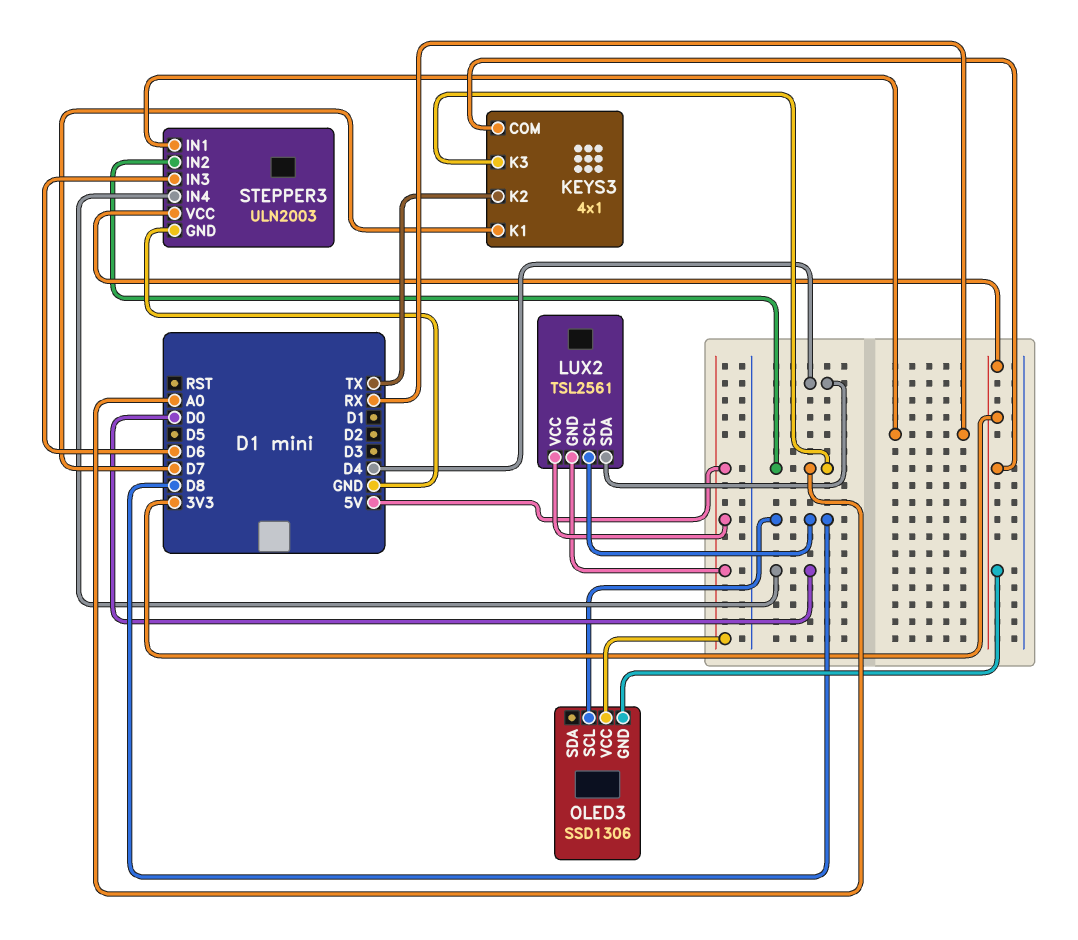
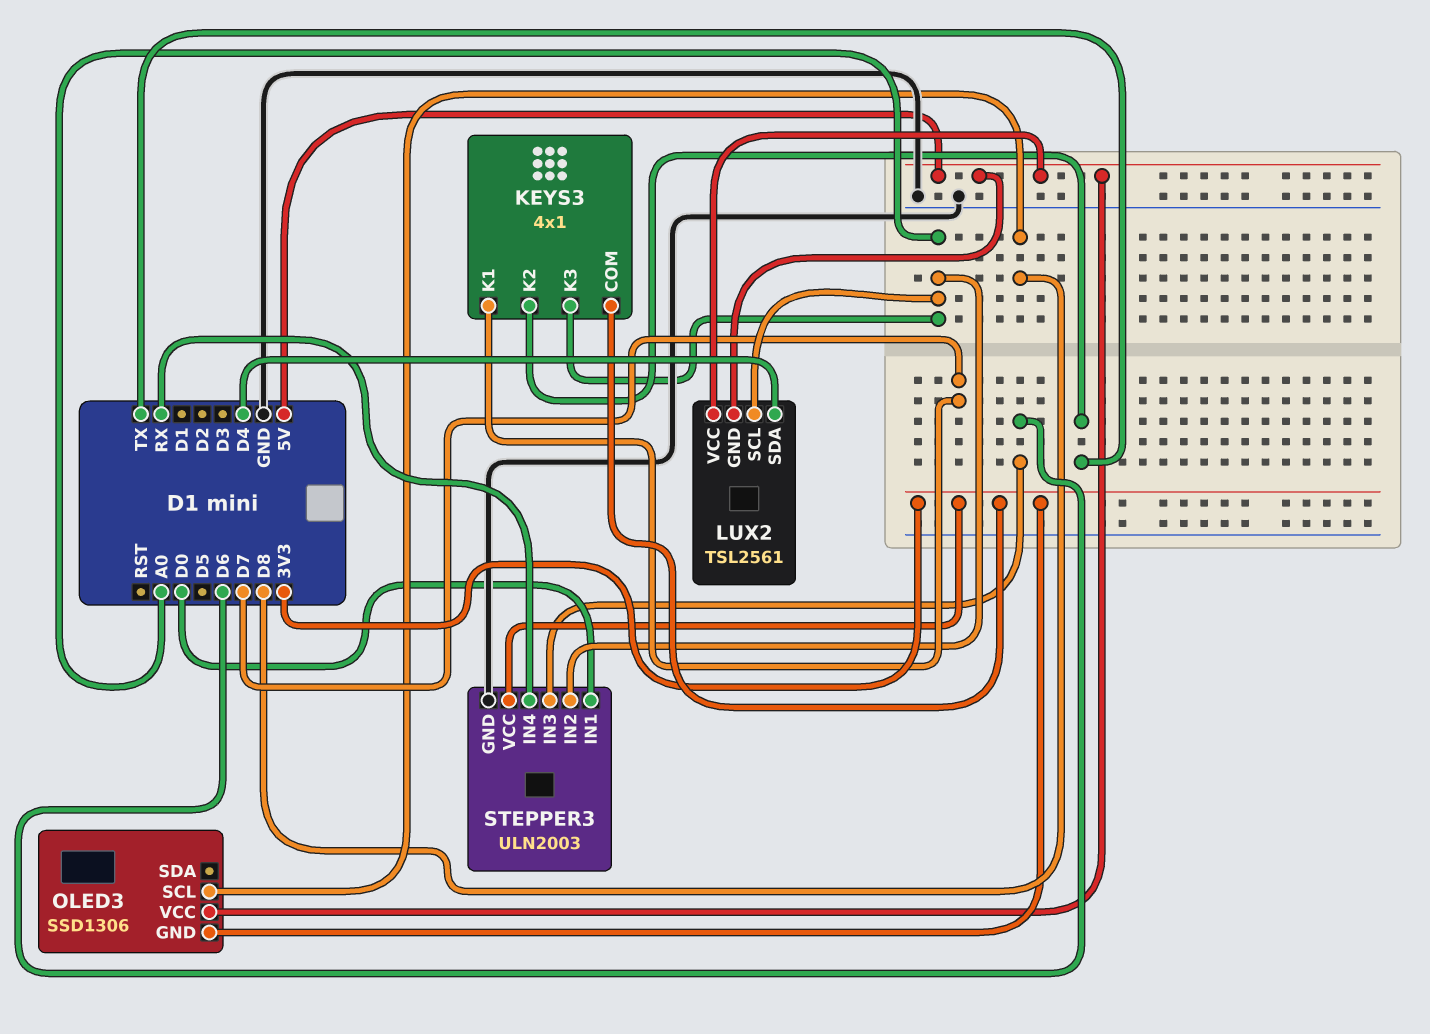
LUX2 pin SCL: D8 -> A0
STEPPER3 pin IN1: RX -> D0
STEPPER3 pin IN4: D0 -> RX

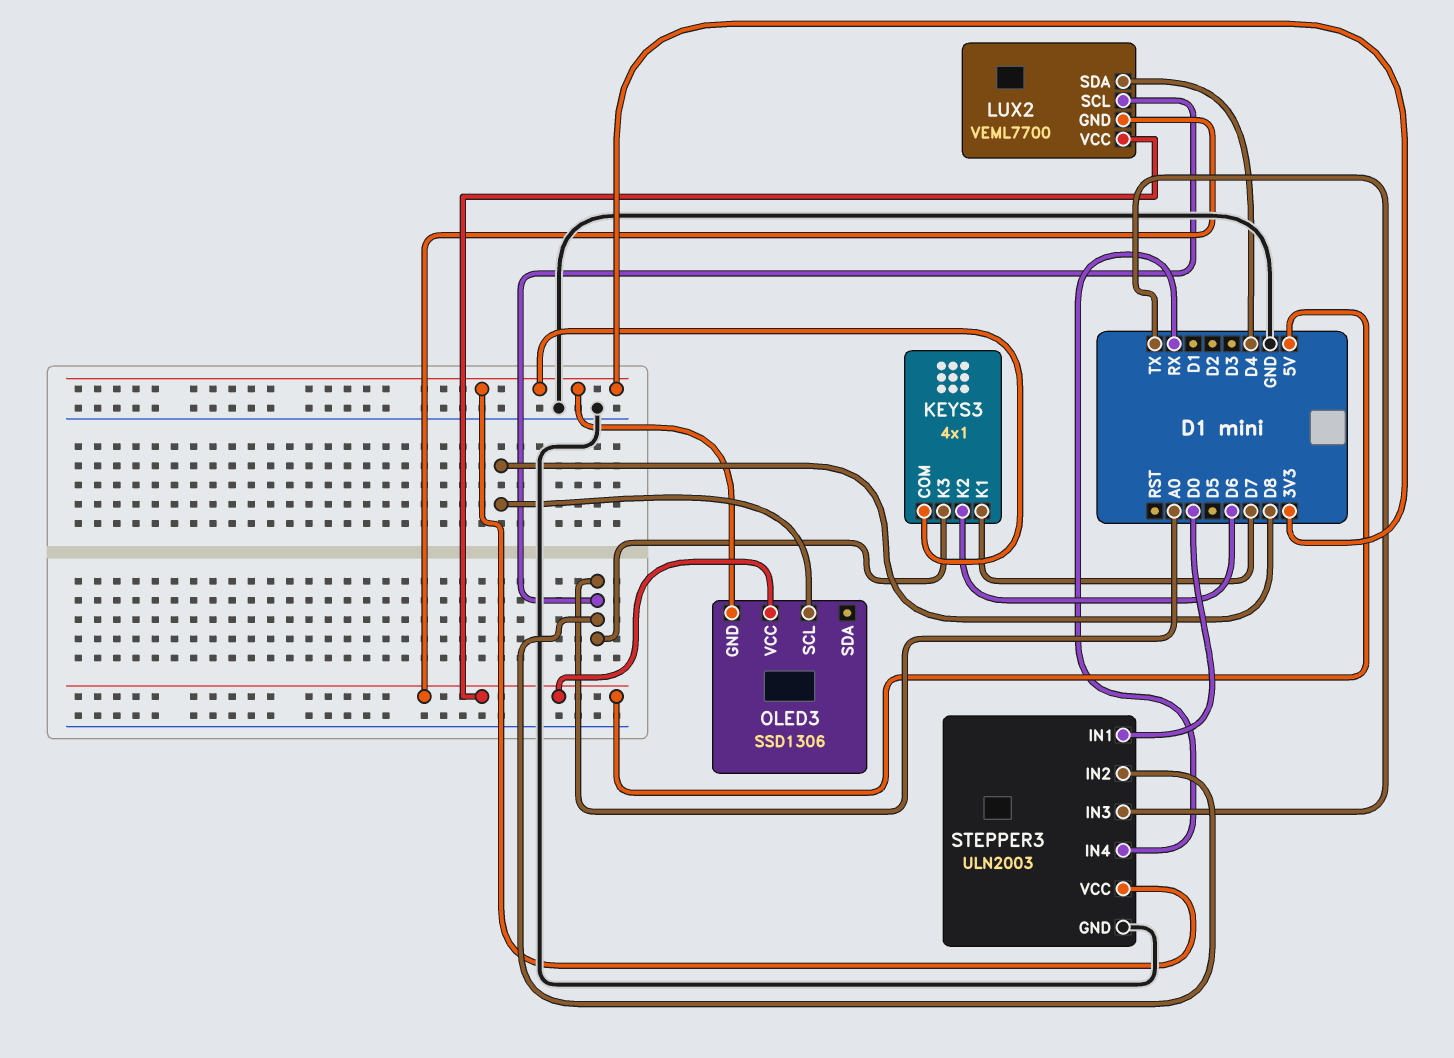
KEYS3 pin K2: TX -> D6
LUX2: TSL2561 -> VEML7700
STEPPER3 pin IN3: D6 -> TX

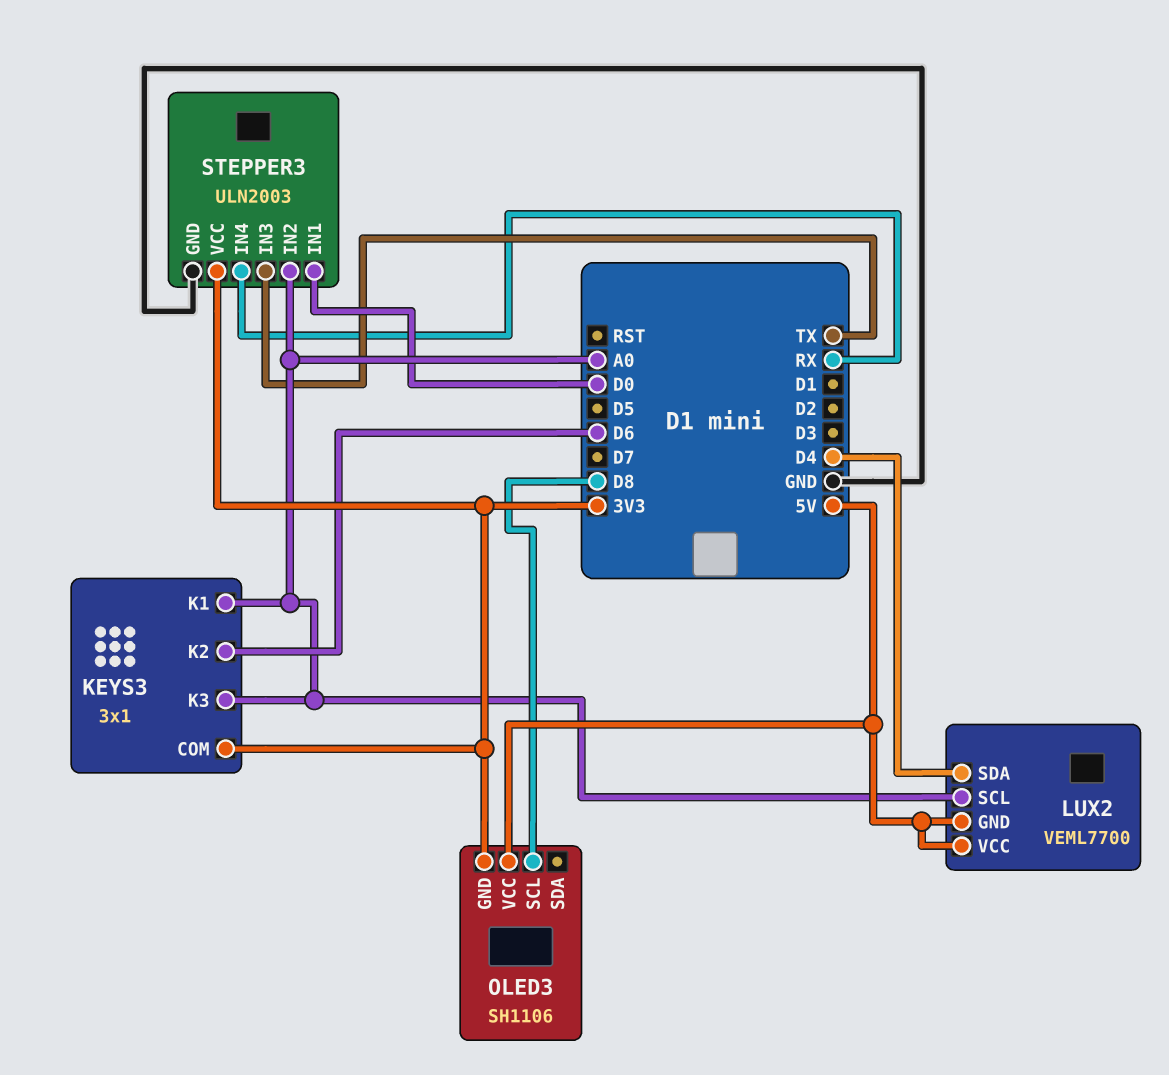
KEYS3: 4x1 -> 3x1
KEYS3 pin K1: D7 -> A0
OLED3: SSD1306 -> SH1106

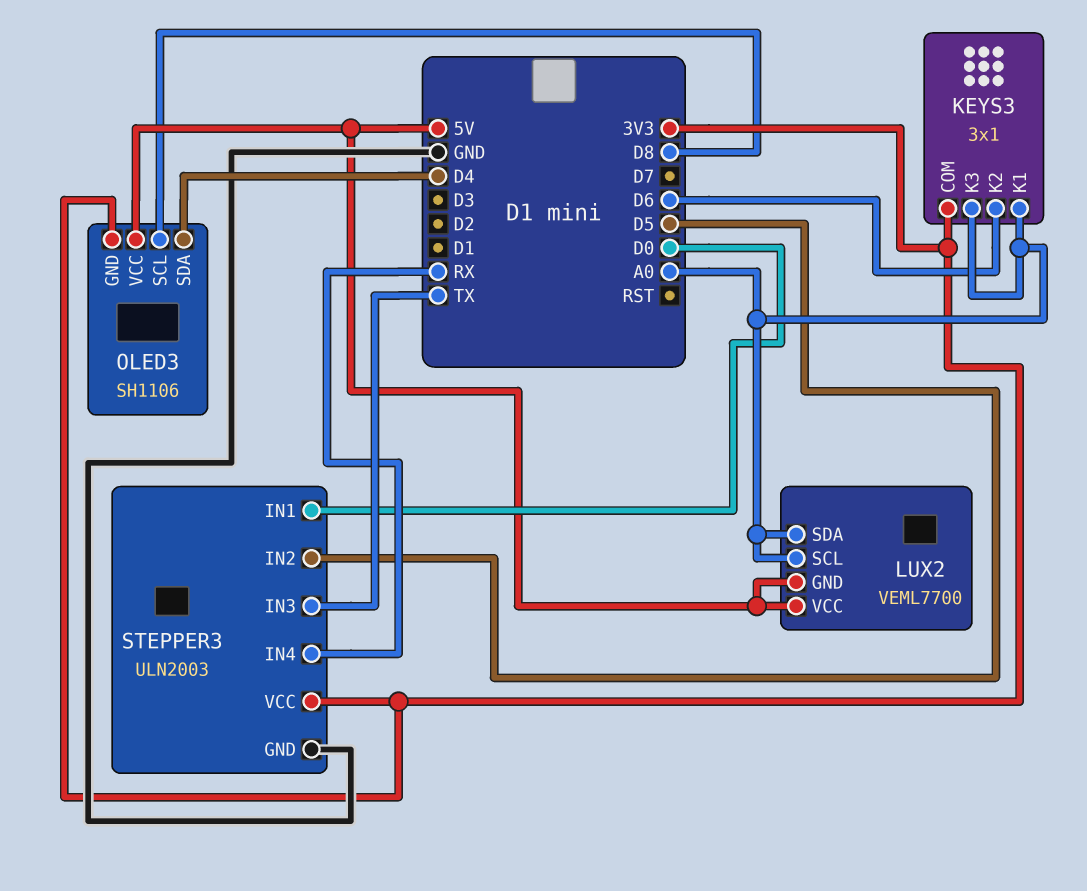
LUX2 pin SDA: D4 -> A0
OLED3 pin SDA: none -> D4
STEPPER3 pin IN2: A0 -> D5

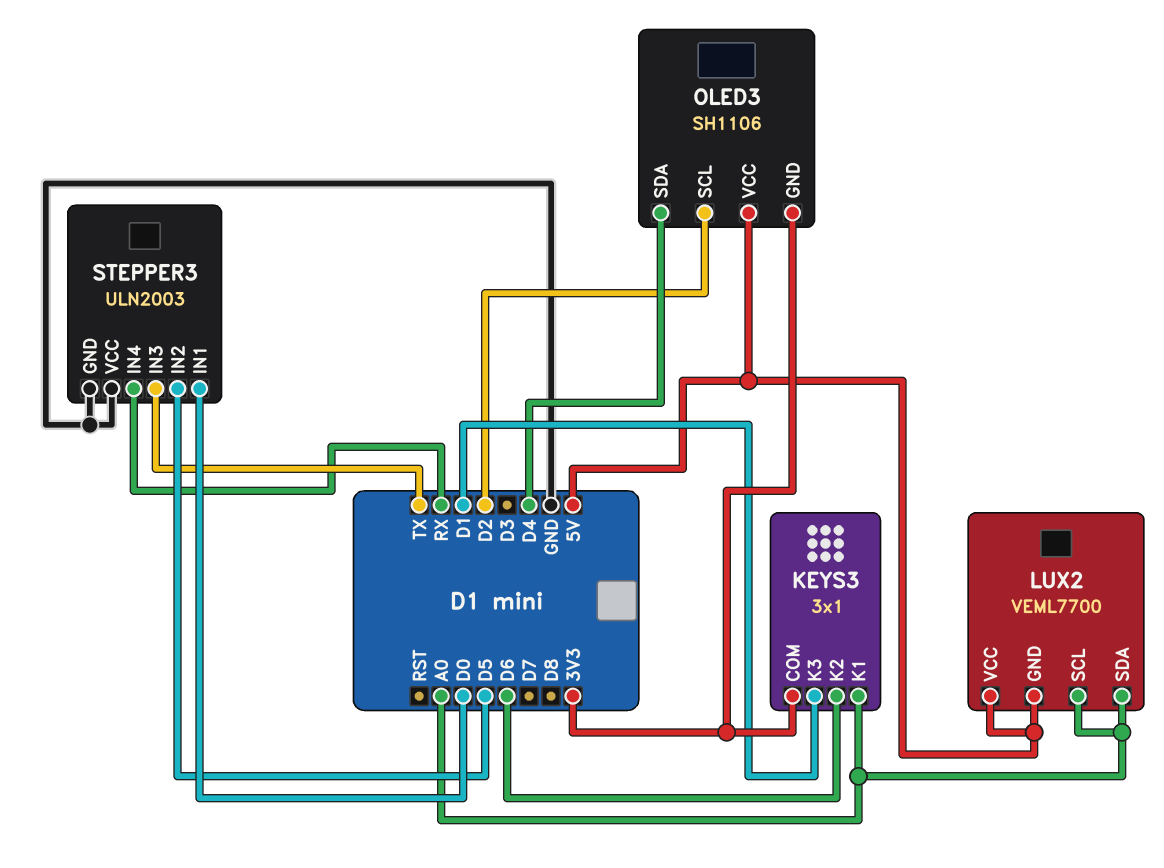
KEYS3 pin K3: A0 -> D1
OLED3 pin SCL: D8 -> D2
STEPPER3 pin VCC: 3V3 -> GND

